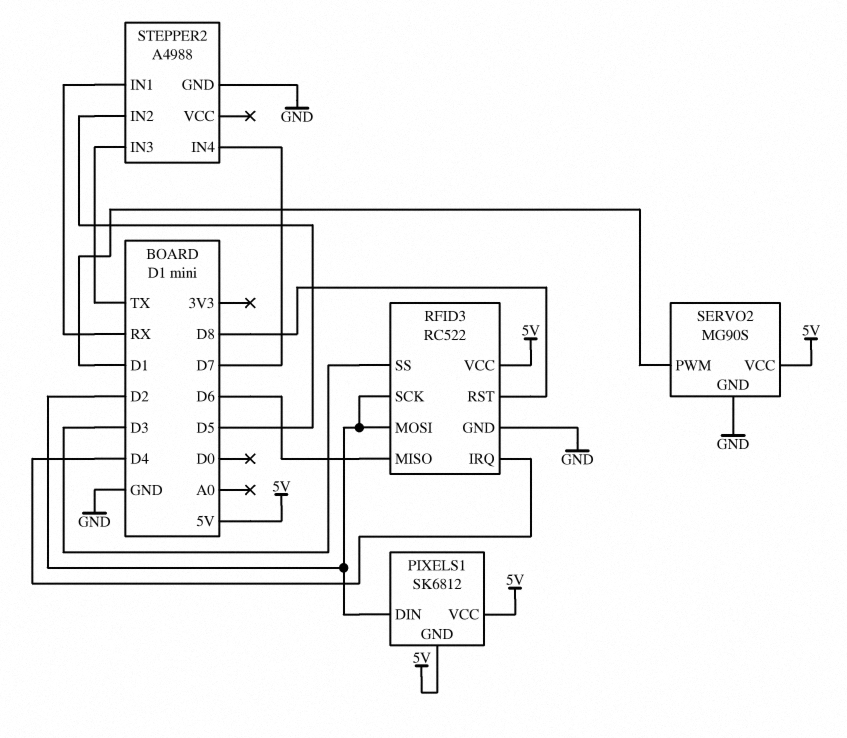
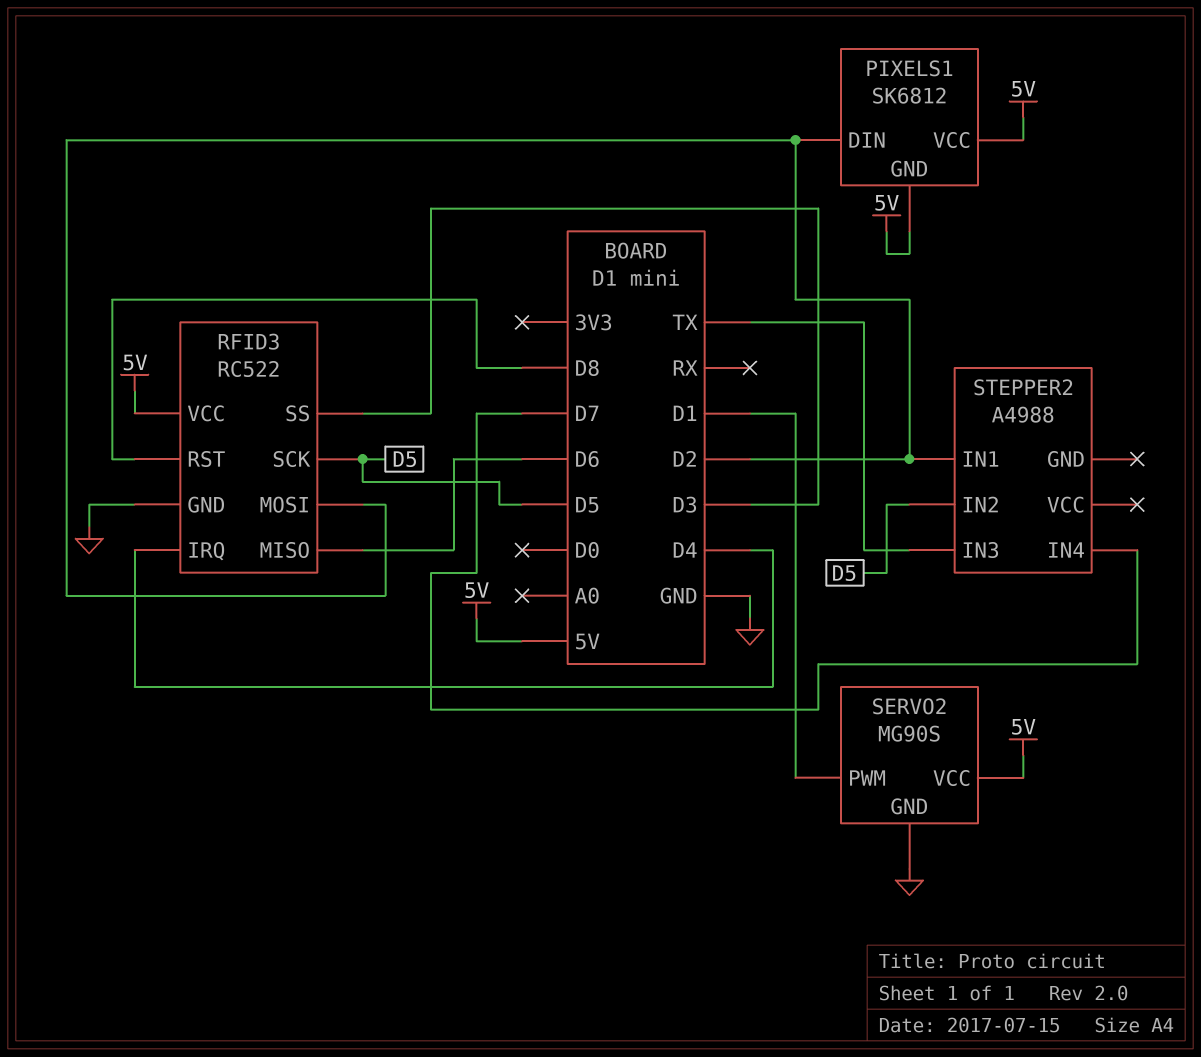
RFID3 pin SCK: D2 -> D5
STEPPER2 pin GND: GND -> none
STEPPER2 pin IN1: RX -> D2

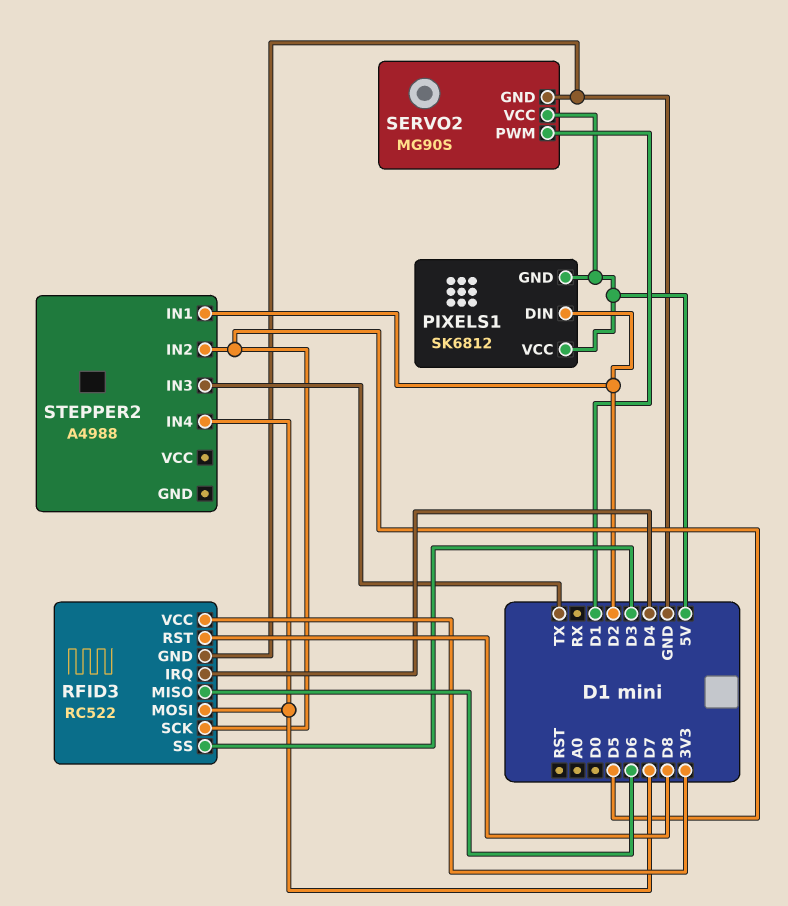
RFID3 pin MOSI: D2 -> D7
RFID3 pin VCC: 5V -> 3V3

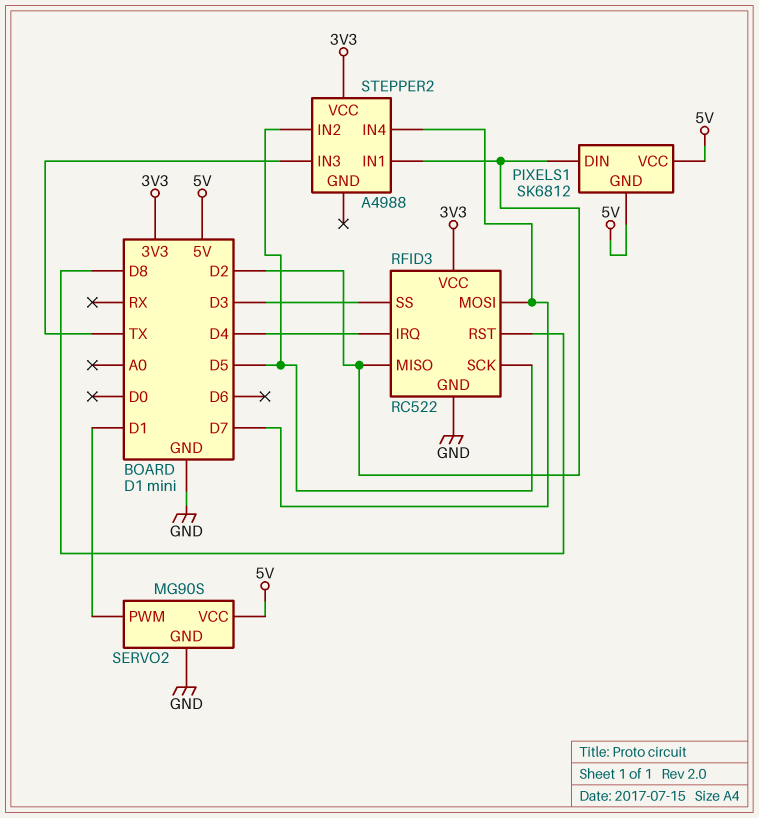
RFID3 pin MISO: D6 -> D2
STEPPER2 pin VCC: none -> 3V3

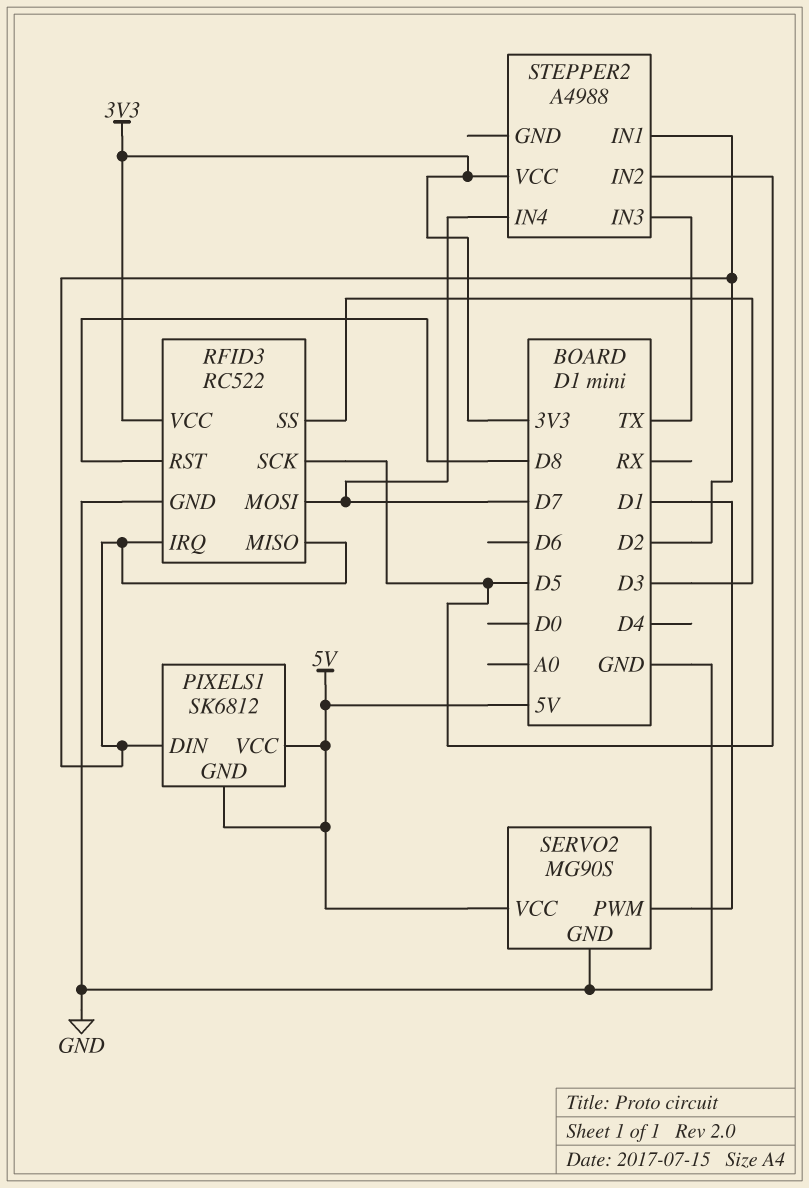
RFID3 pin IRQ: D4 -> D2

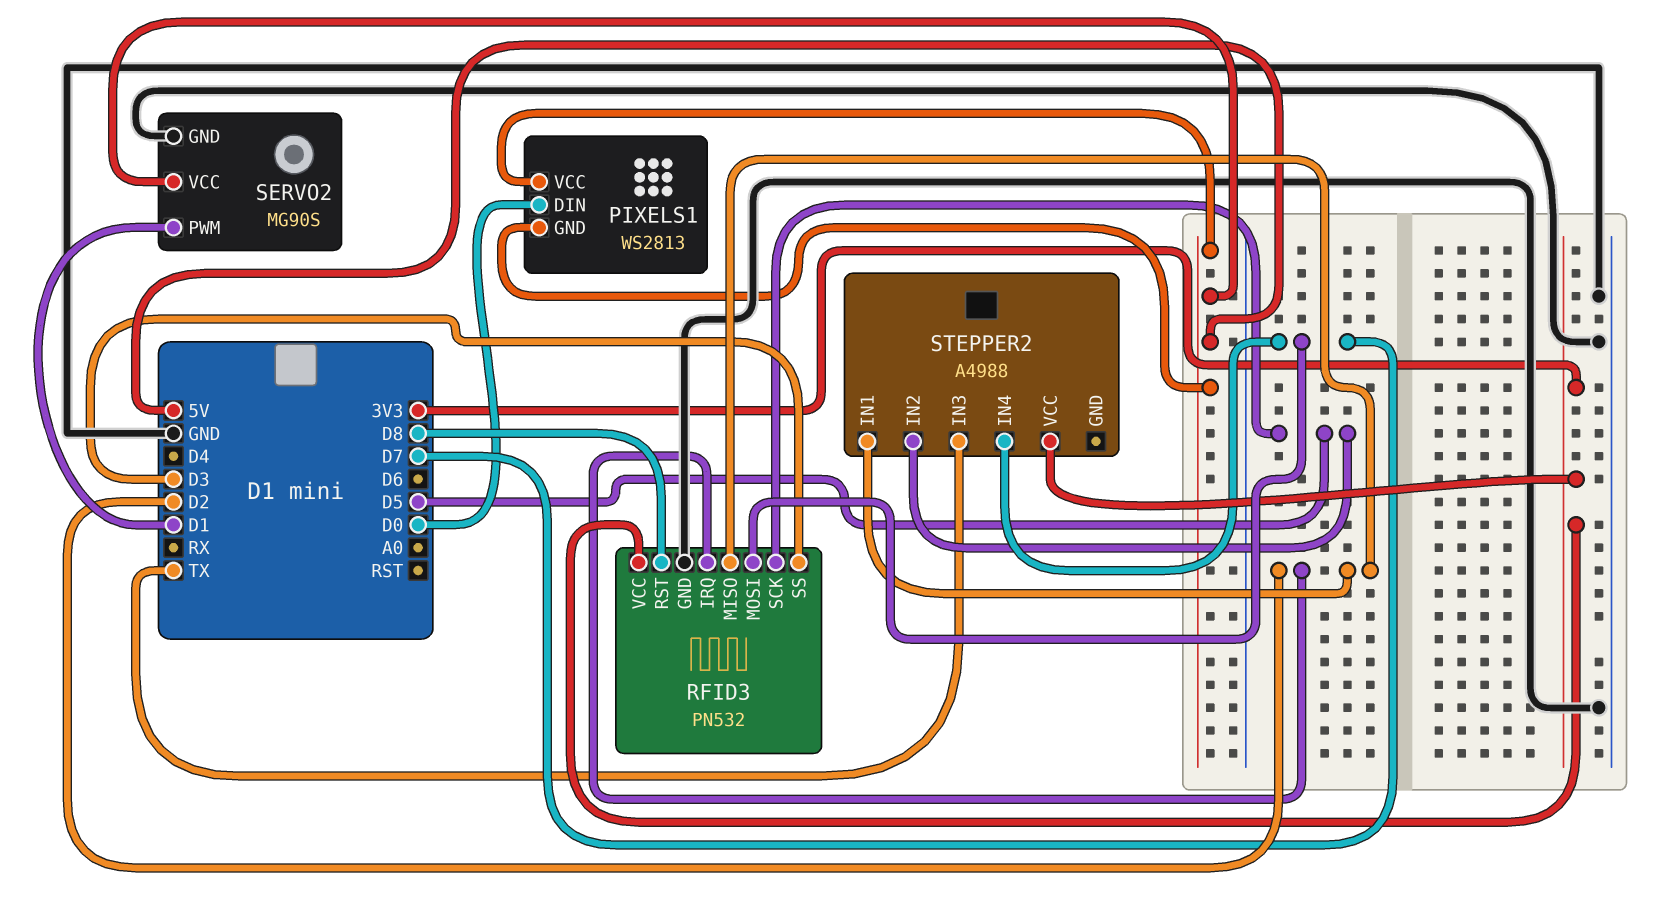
PIXELS1: SK6812 -> WS2813
PIXELS1 pin DIN: D2 -> D0
RFID3: RC522 -> PN532

